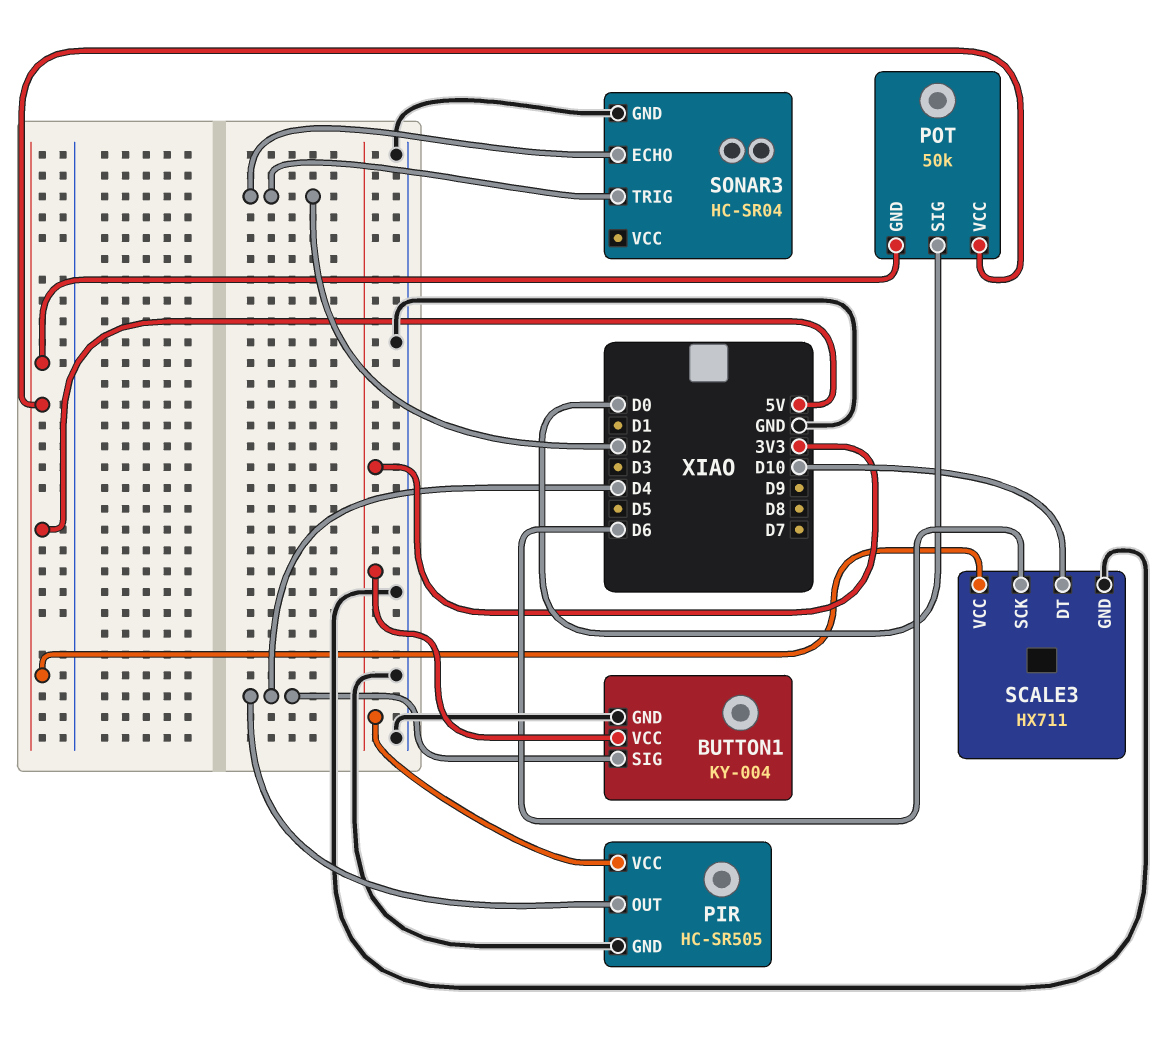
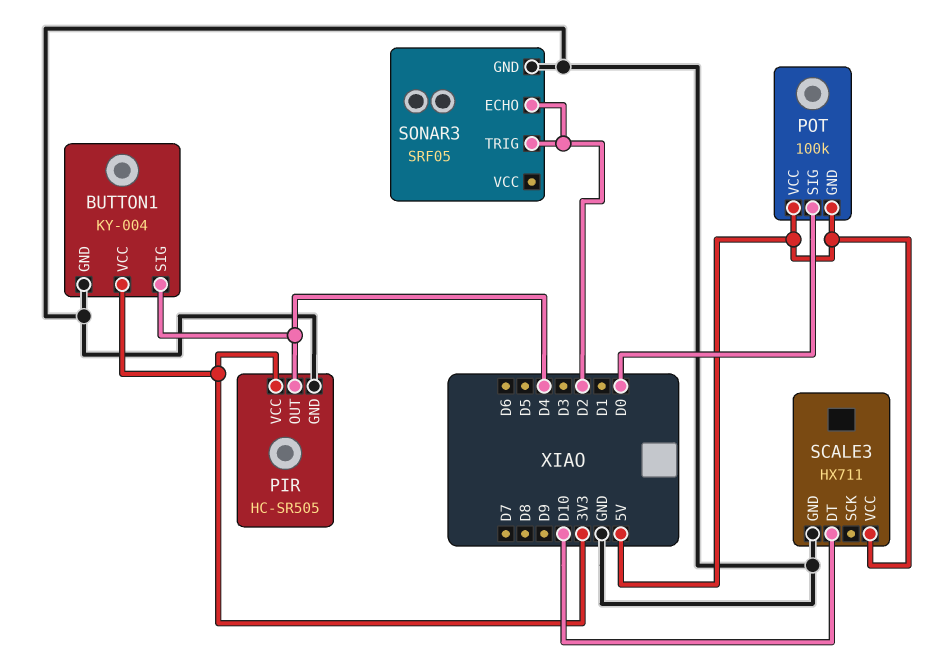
POT: 50k -> 100k
SCALE3 pin SCK: D6 -> none
SONAR3: HC-SR04 -> SRF05

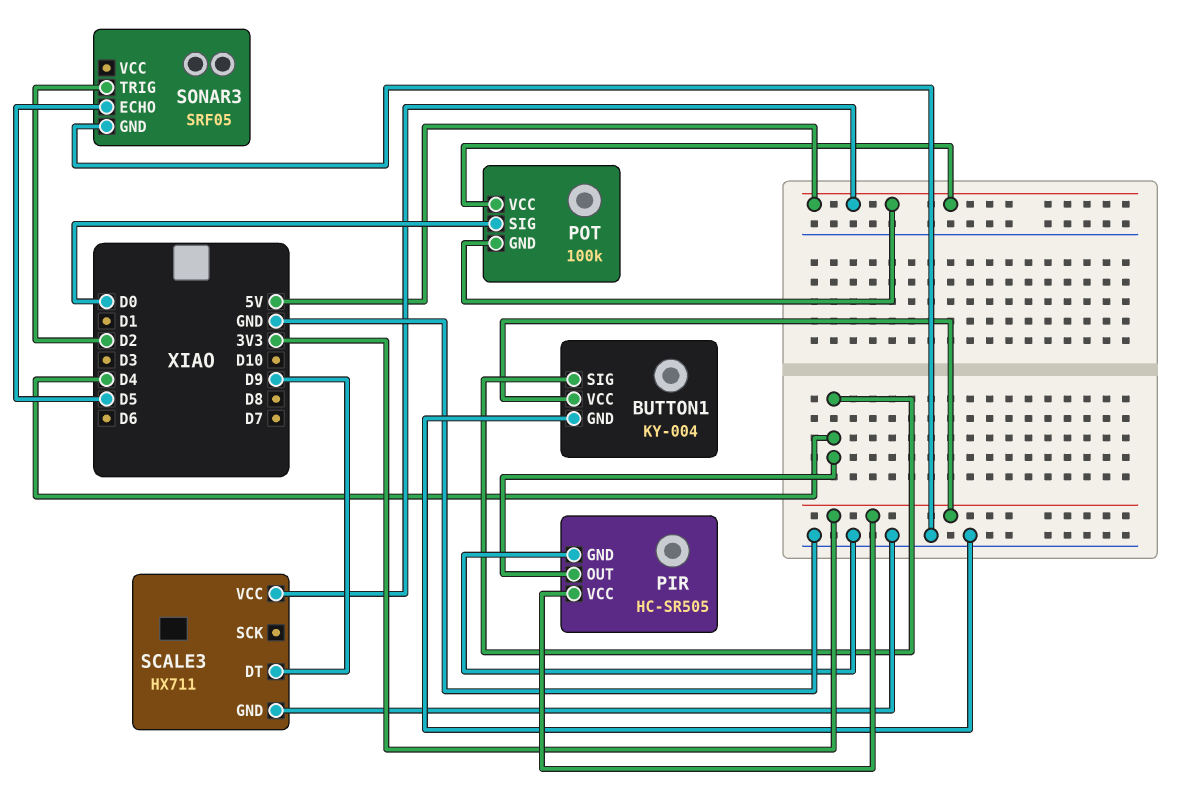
SCALE3 pin DT: D10 -> D9
SONAR3 pin ECHO: D2 -> D5

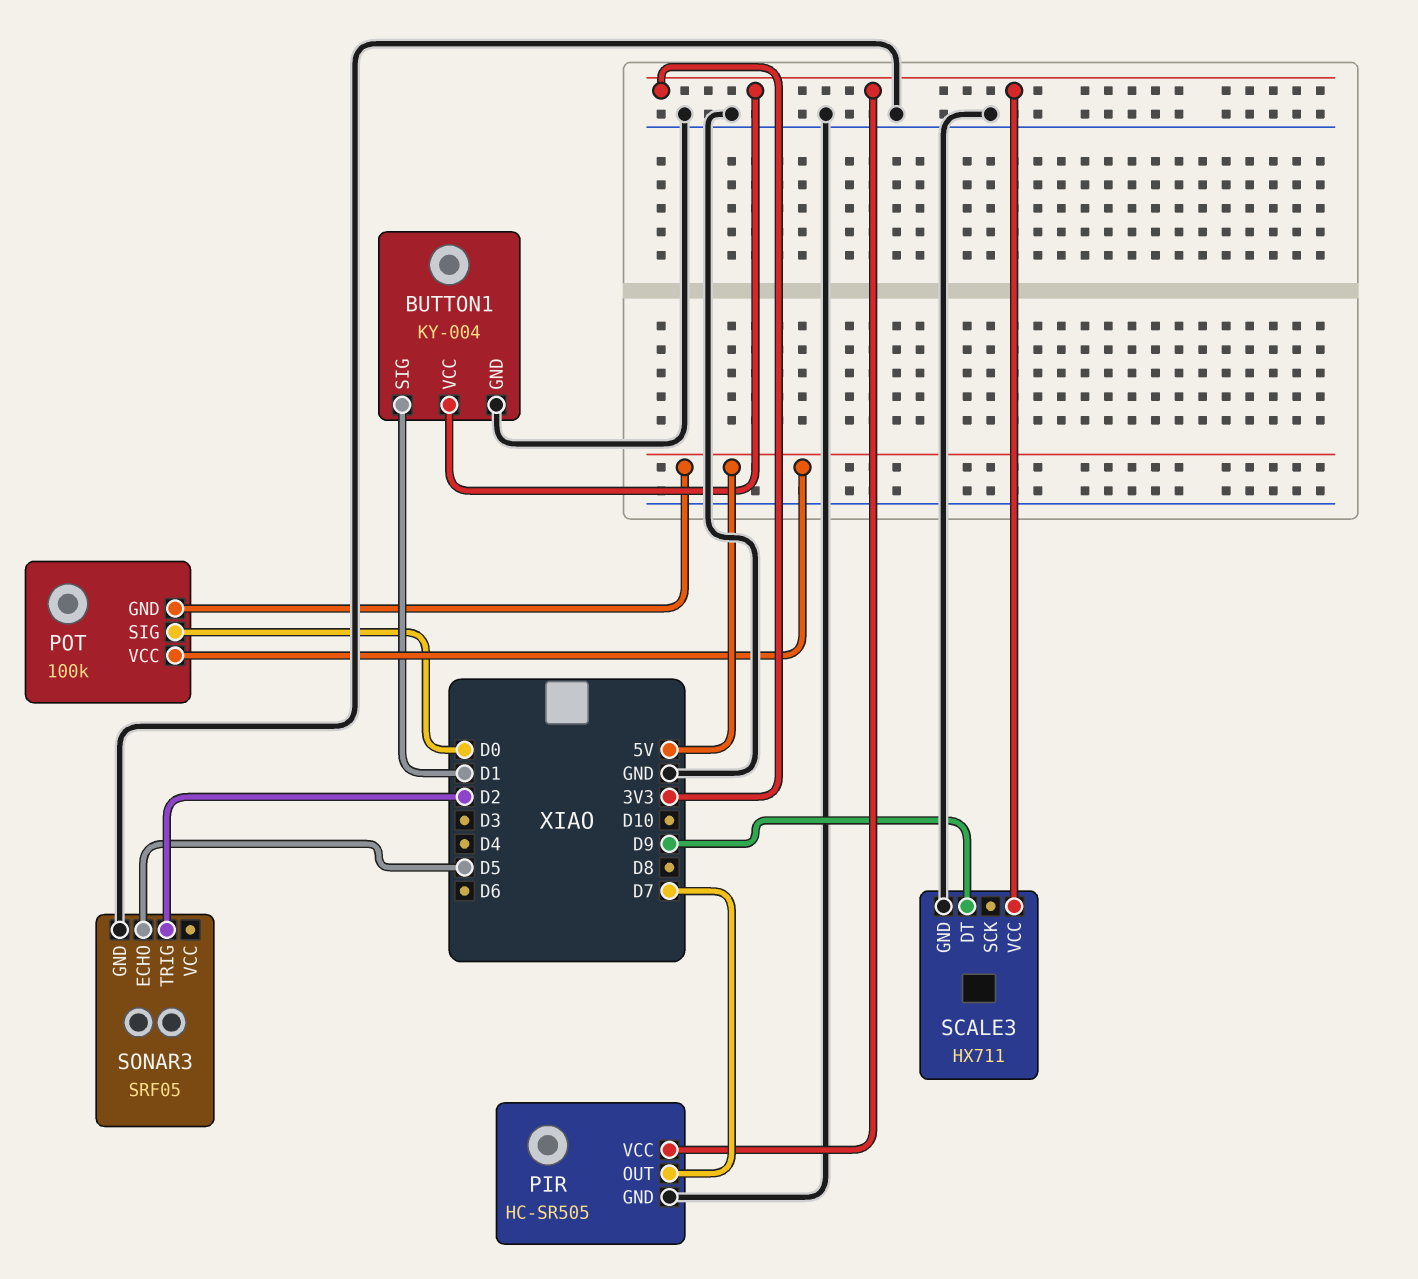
BUTTON1 pin SIG: D4 -> D1
PIR pin OUT: D4 -> D7
SCALE3 pin VCC: 5V -> 3V3

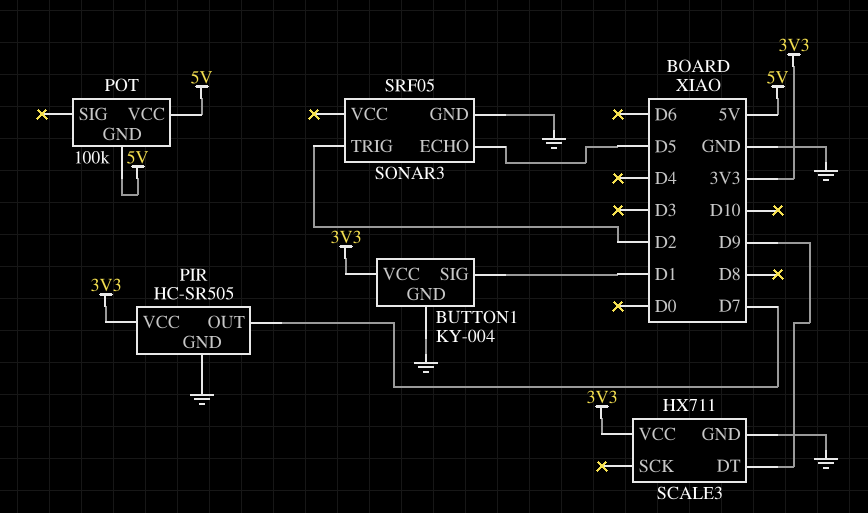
POT pin SIG: D0 -> none

